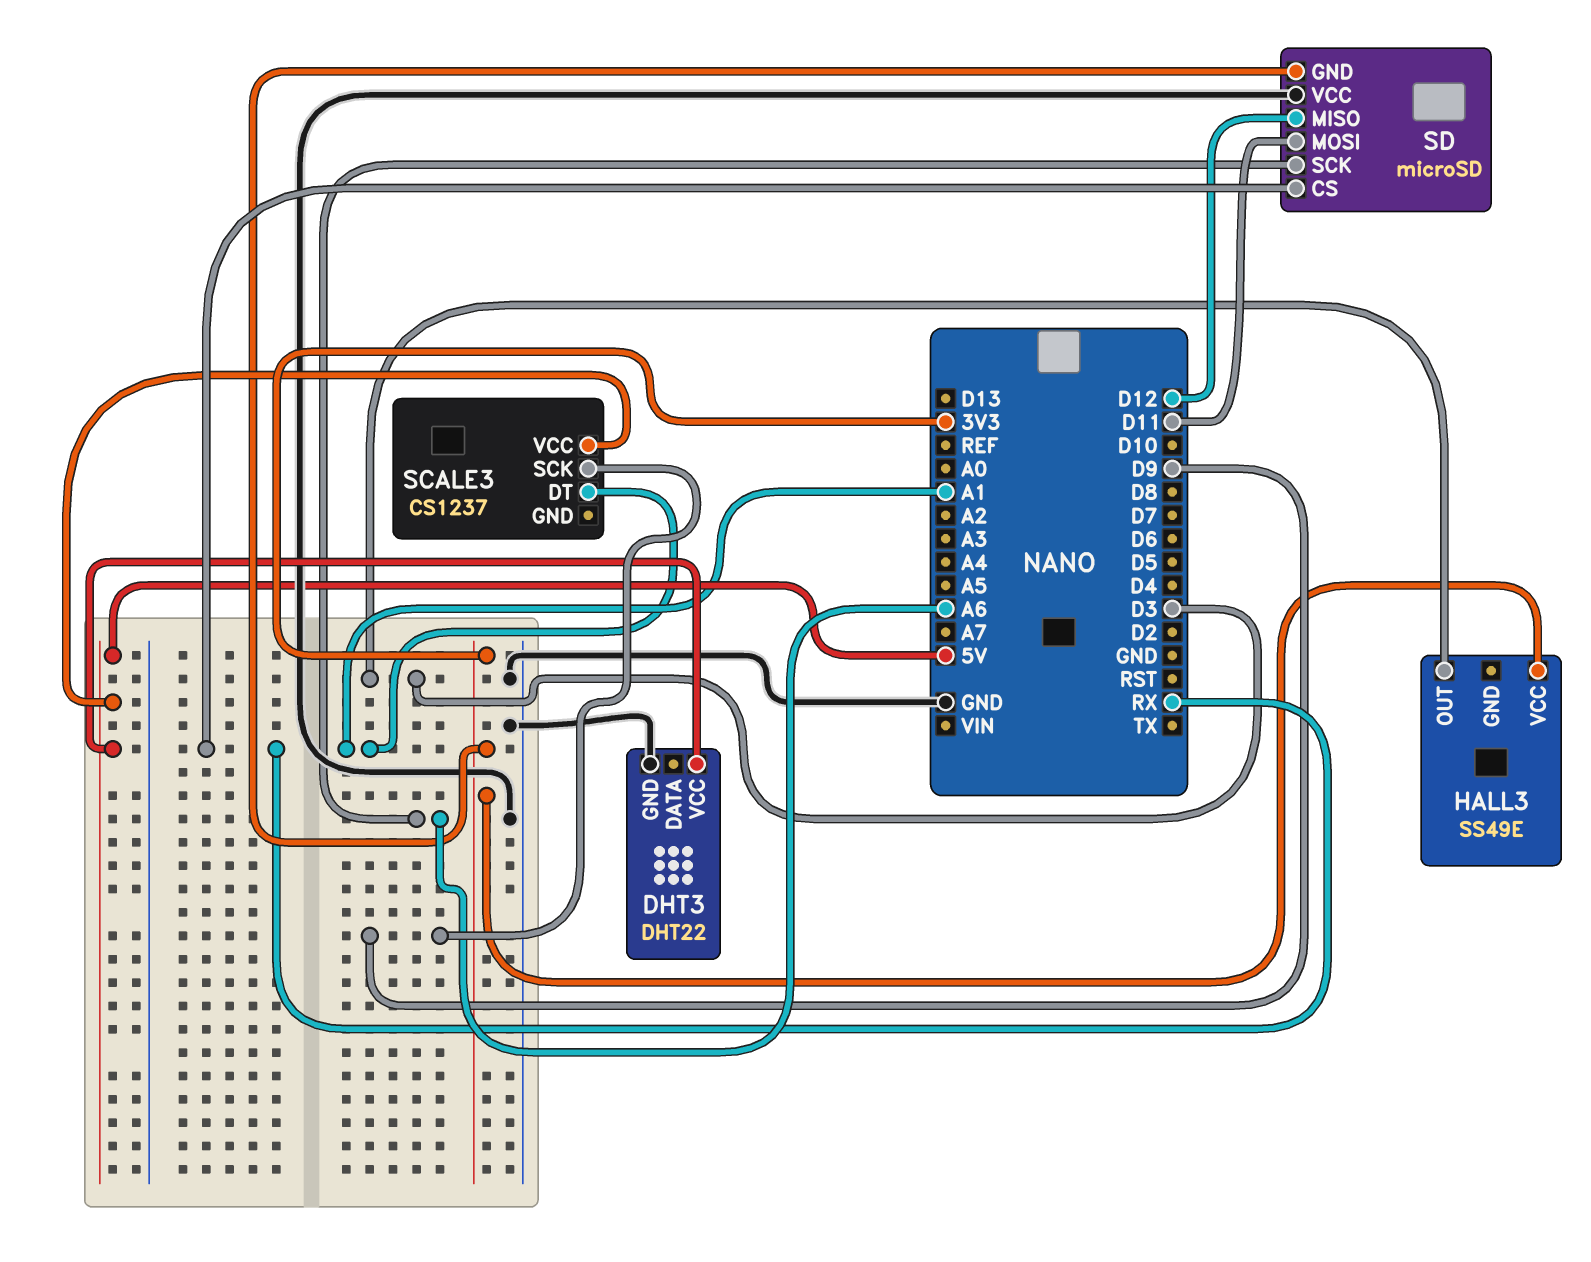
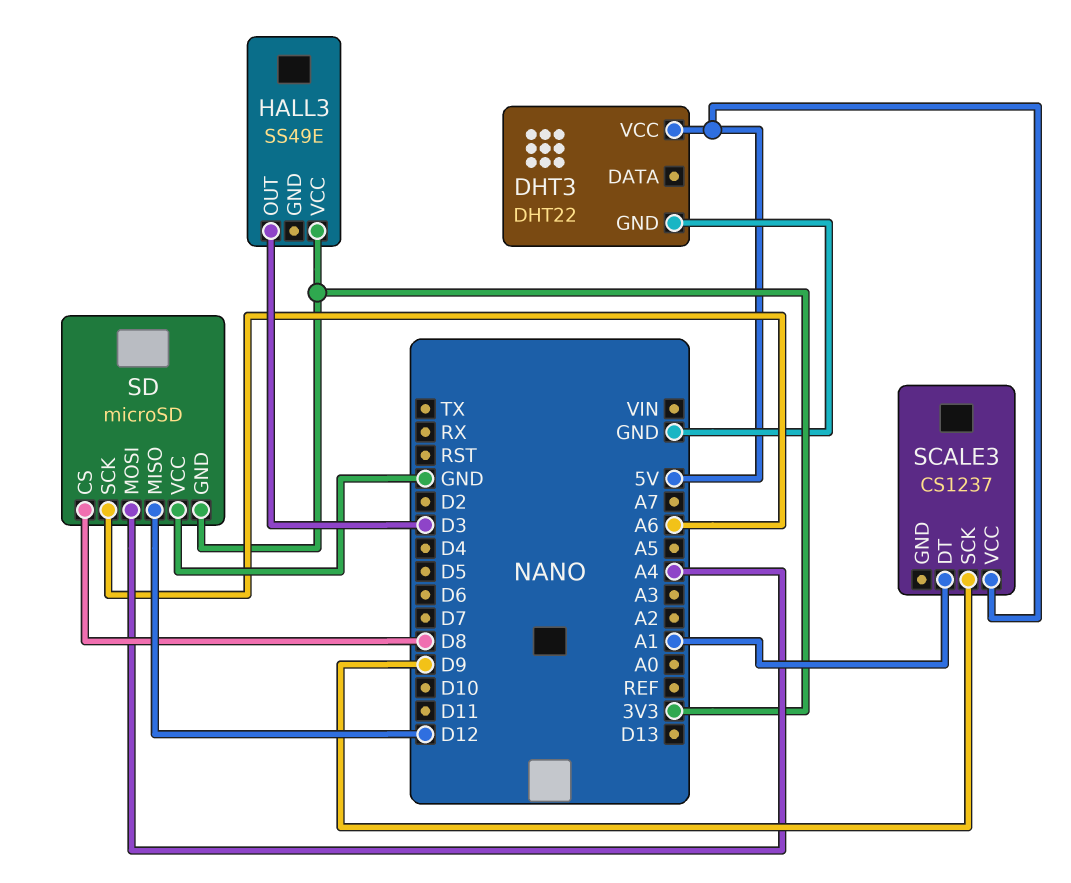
SD pin CS: RX -> D8
SD pin MOSI: D11 -> A4

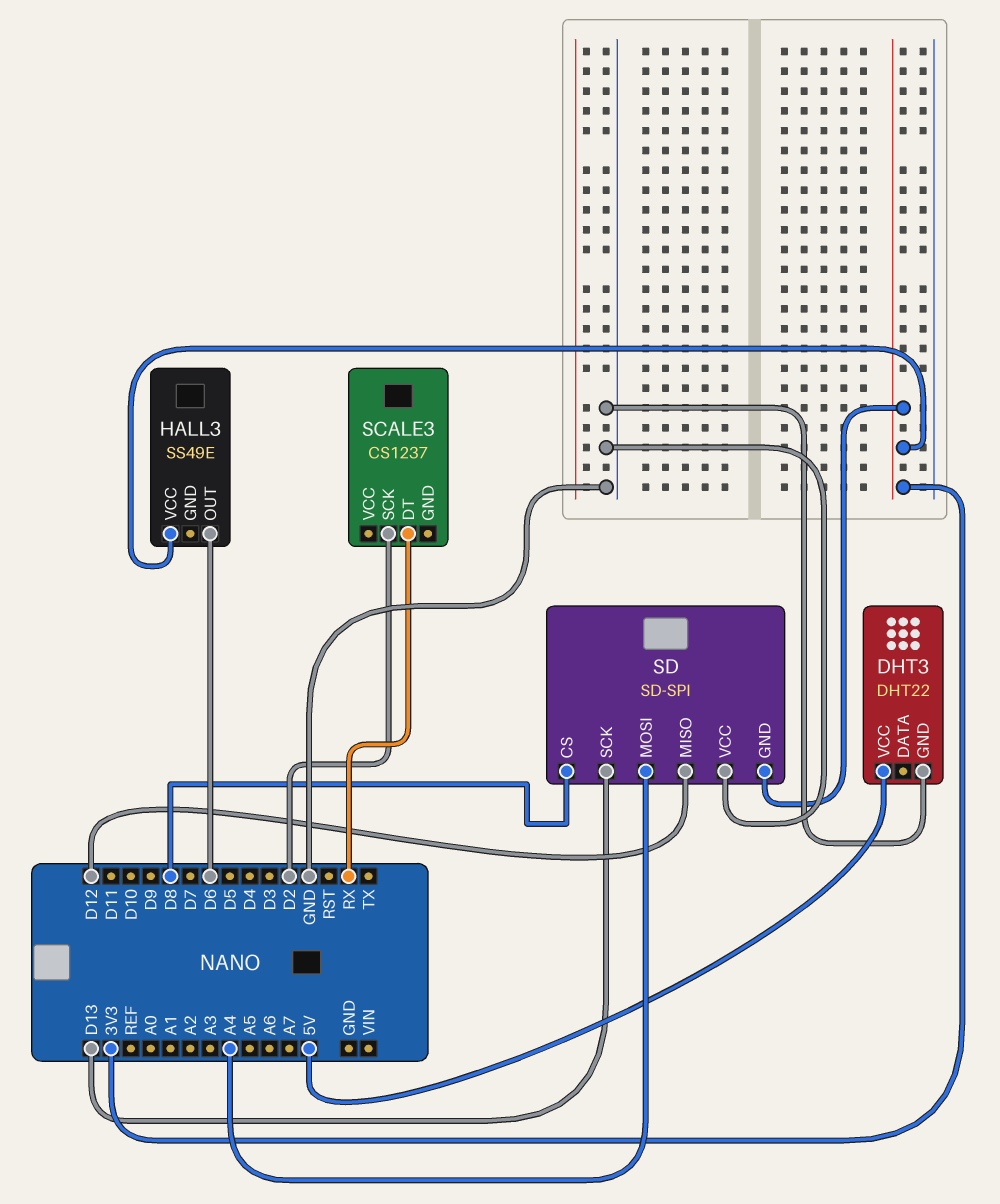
HALL3 pin OUT: D3 -> D6
SCALE3 pin DT: A1 -> RX
SCALE3 pin SCK: D9 -> D2
SCALE3 pin VCC: 5V -> none
SD: microSD -> SD-SPI
SD pin SCK: A6 -> D13

